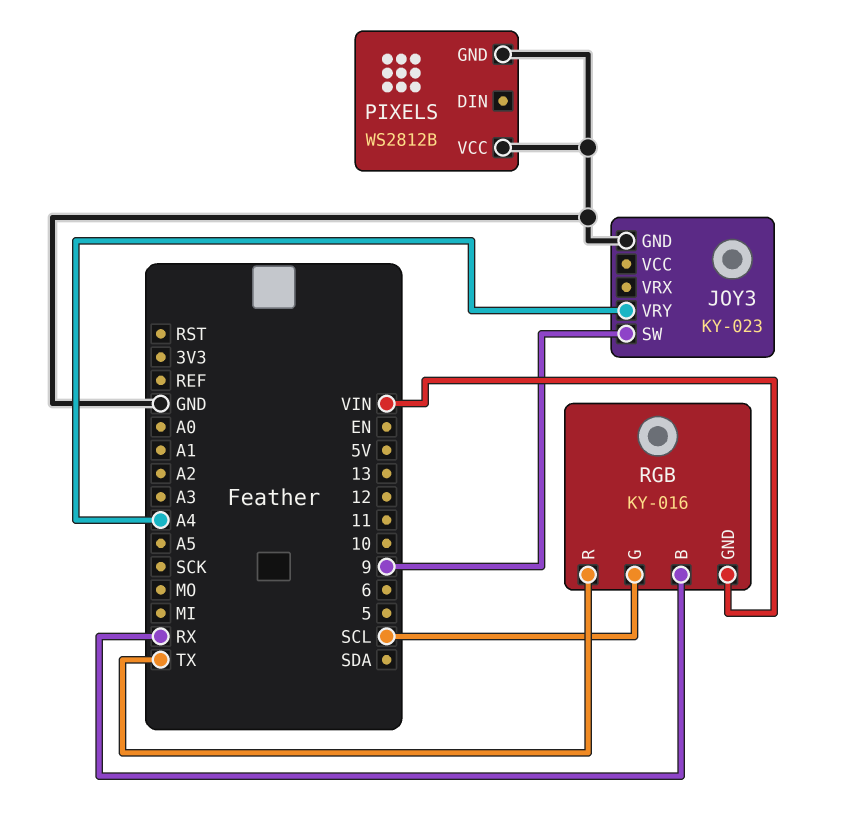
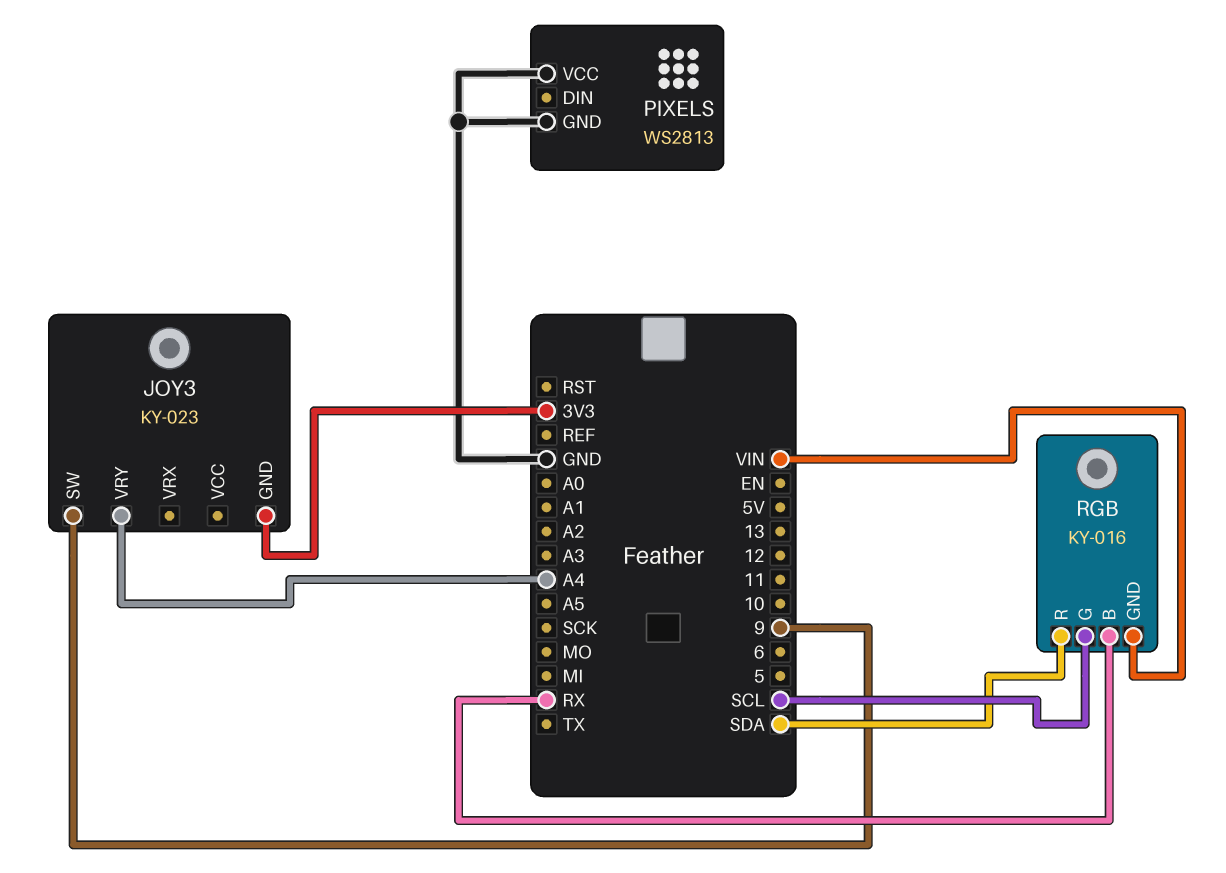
JOY3 pin GND: GND -> 3V3
PIXELS: WS2812B -> WS2813
RGB pin R: TX -> SDA

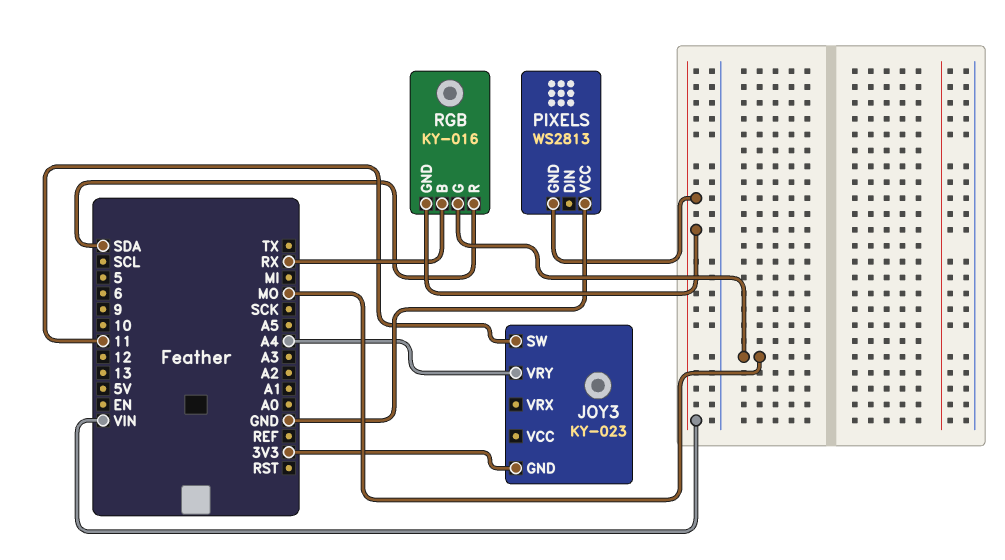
JOY3 pin SW: 9 -> 11
PIXELS pin GND: GND -> VIN
RGB pin G: SCL -> MO

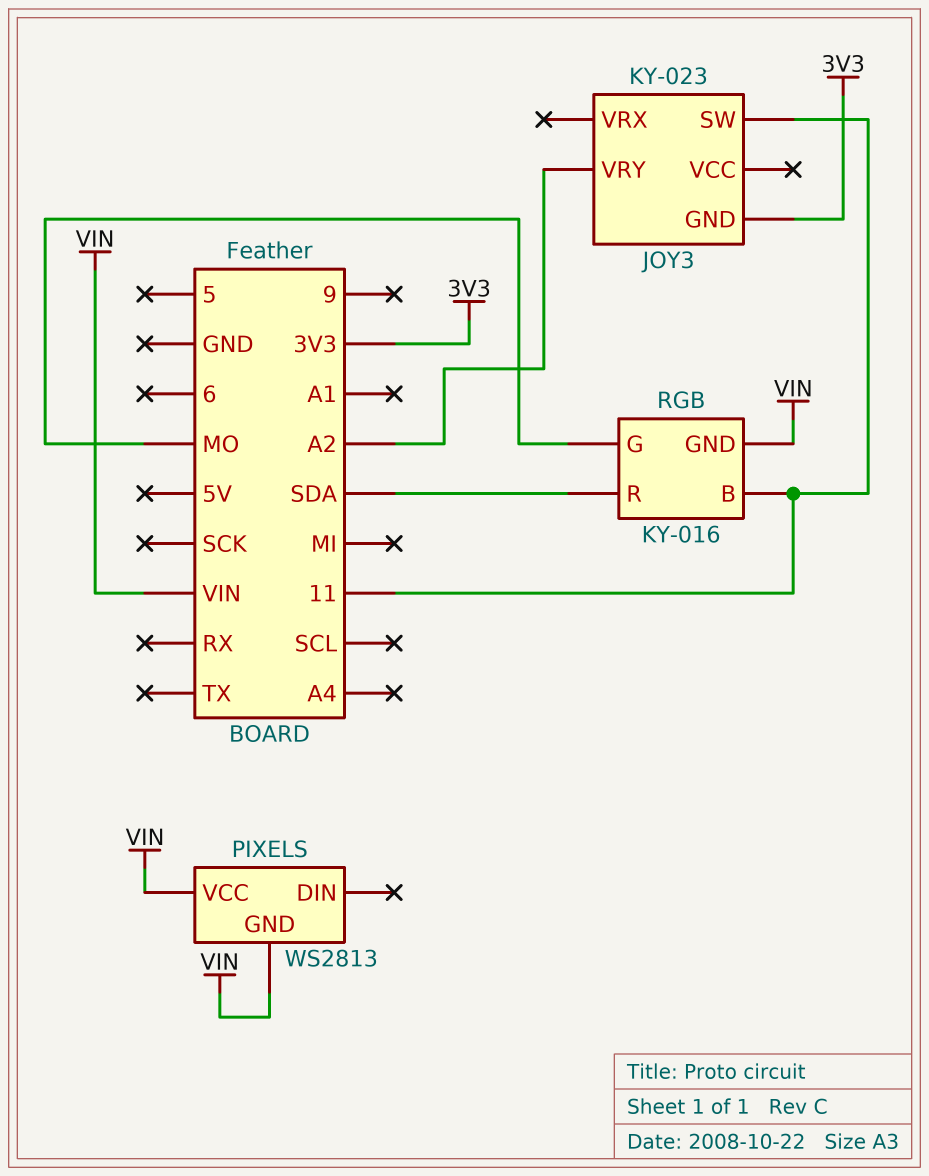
JOY3 pin VRY: A4 -> A2
PIXELS pin VCC: GND -> VIN
RGB pin B: RX -> 11

